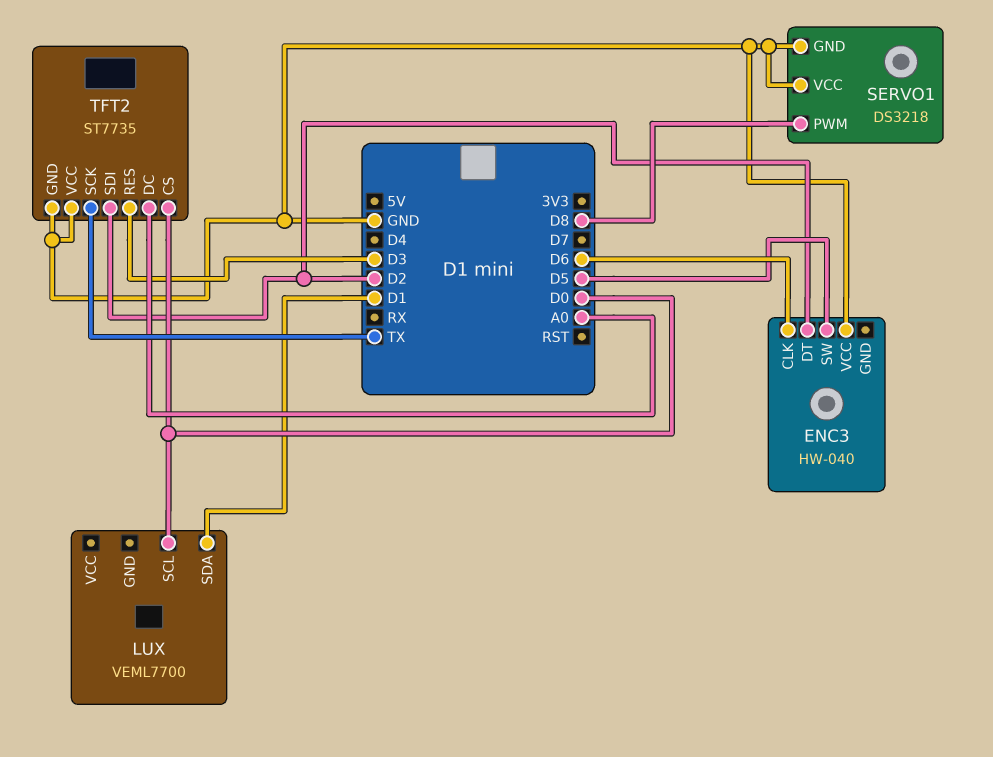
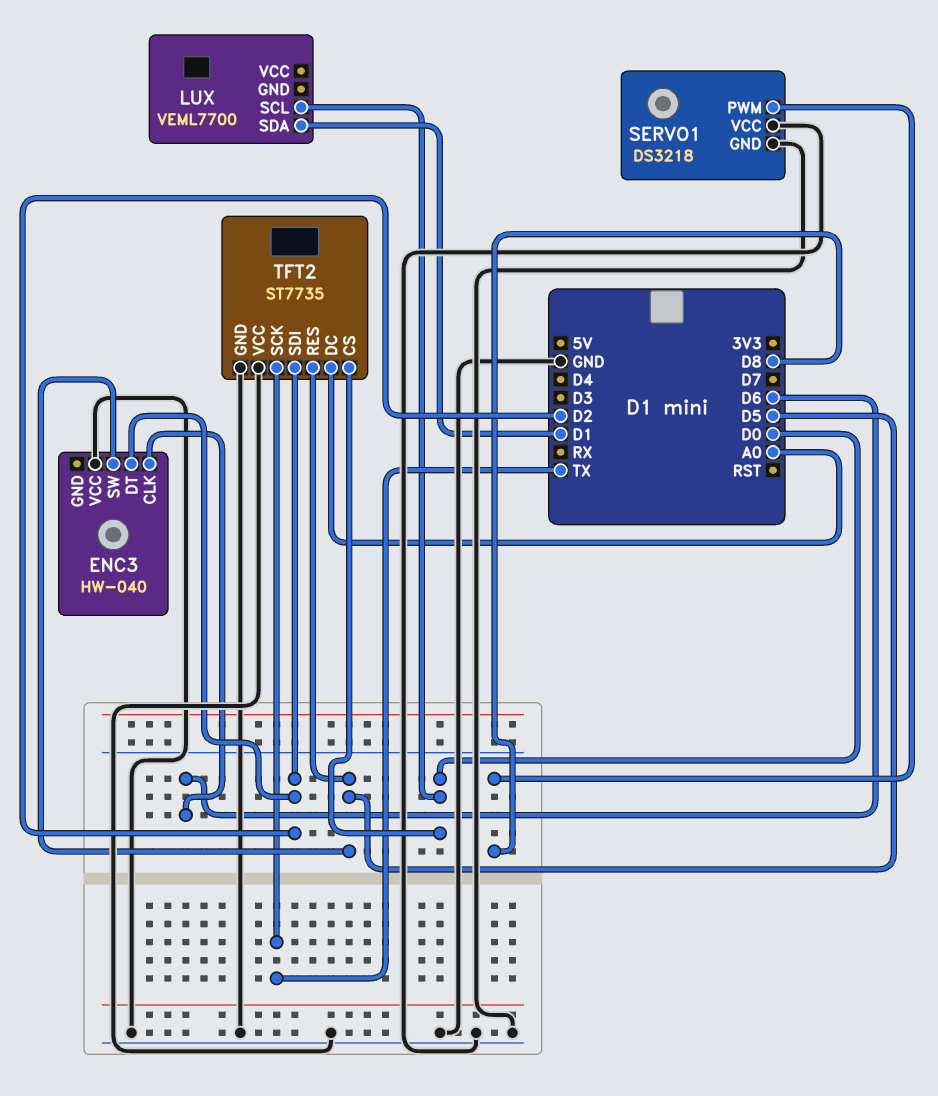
TFT2 pin RES: D3 -> D5

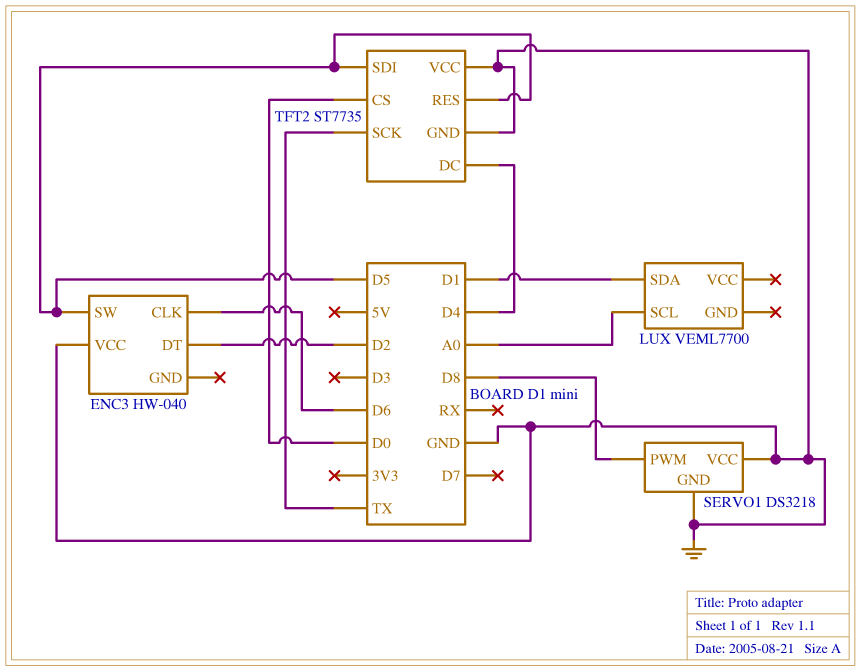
LUX pin SCL: D0 -> A0
TFT2 pin DC: A0 -> D4
TFT2 pin SDI: D2 -> D5

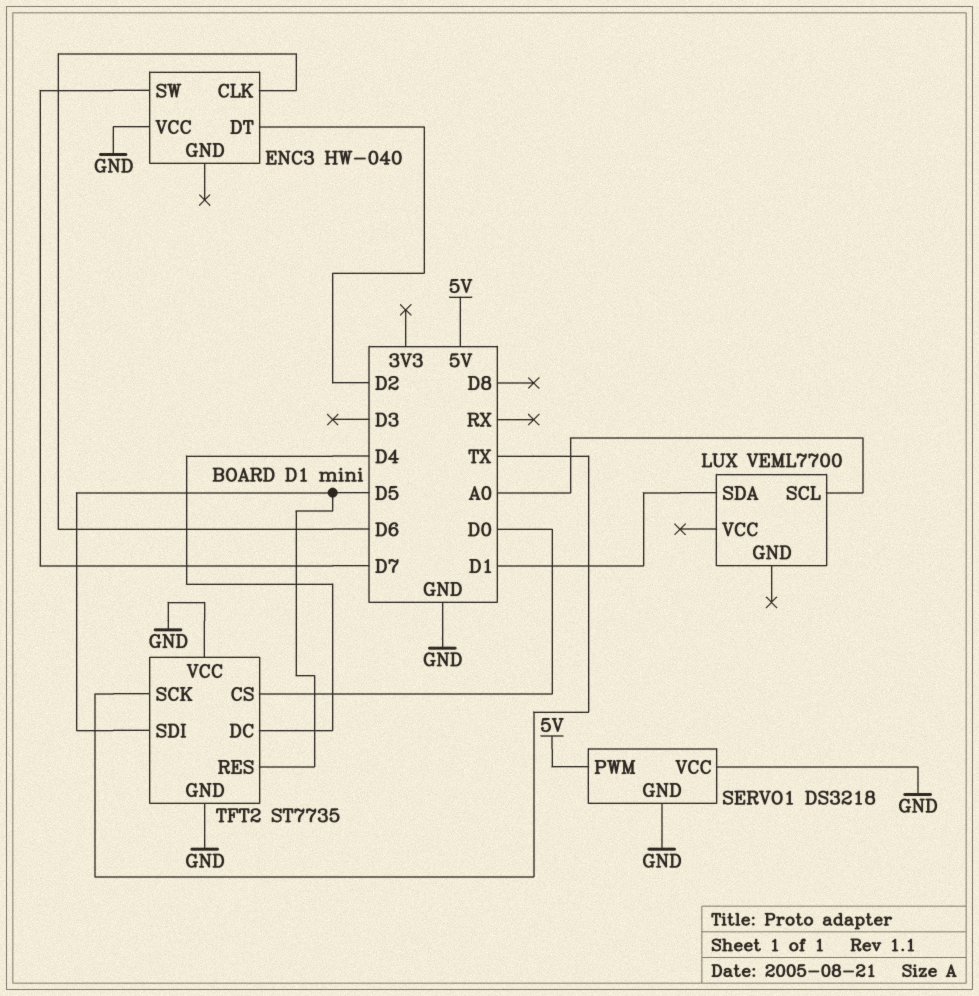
ENC3 pin SW: D5 -> D7
SERVO1 pin PWM: D8 -> 5V

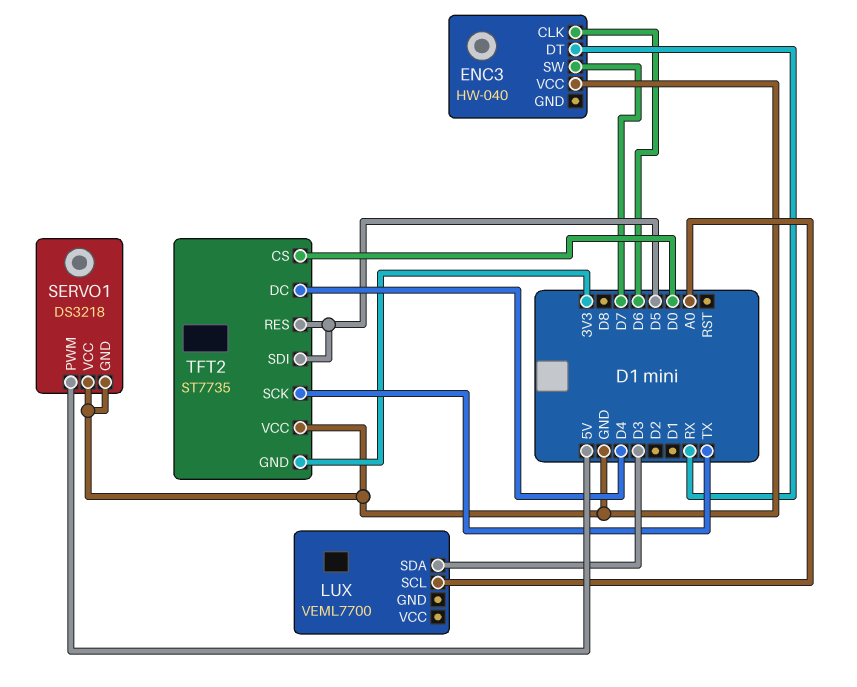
ENC3 pin DT: D2 -> RX
LUX pin SDA: D1 -> D3
TFT2 pin GND: GND -> 3V3

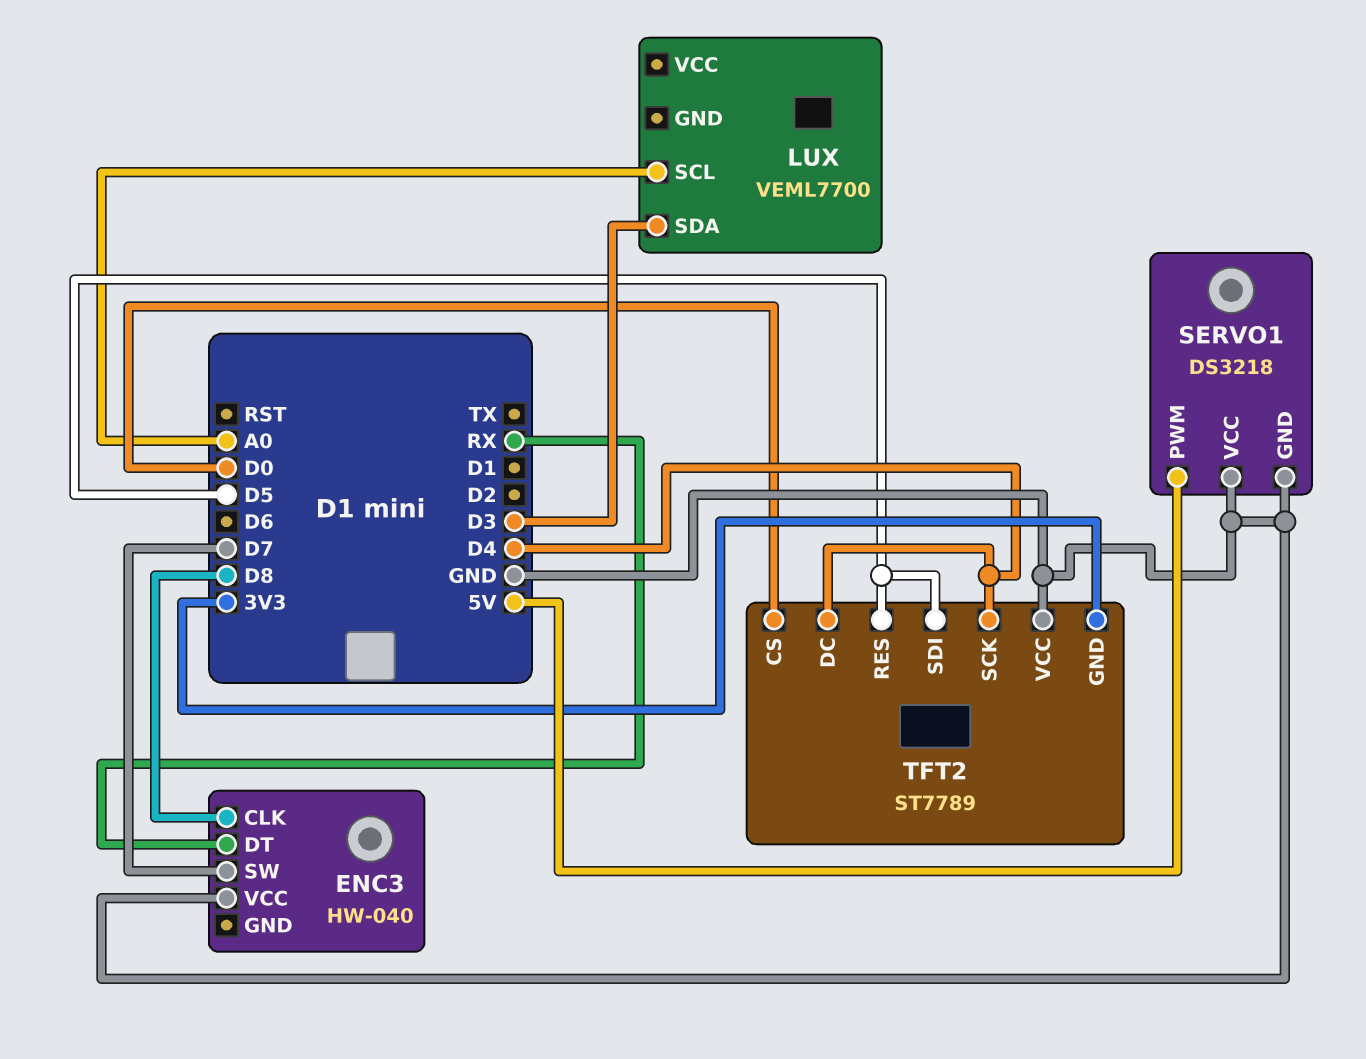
ENC3 pin CLK: D6 -> D8
TFT2: ST7735 -> ST7789
TFT2 pin SCK: TX -> D4

